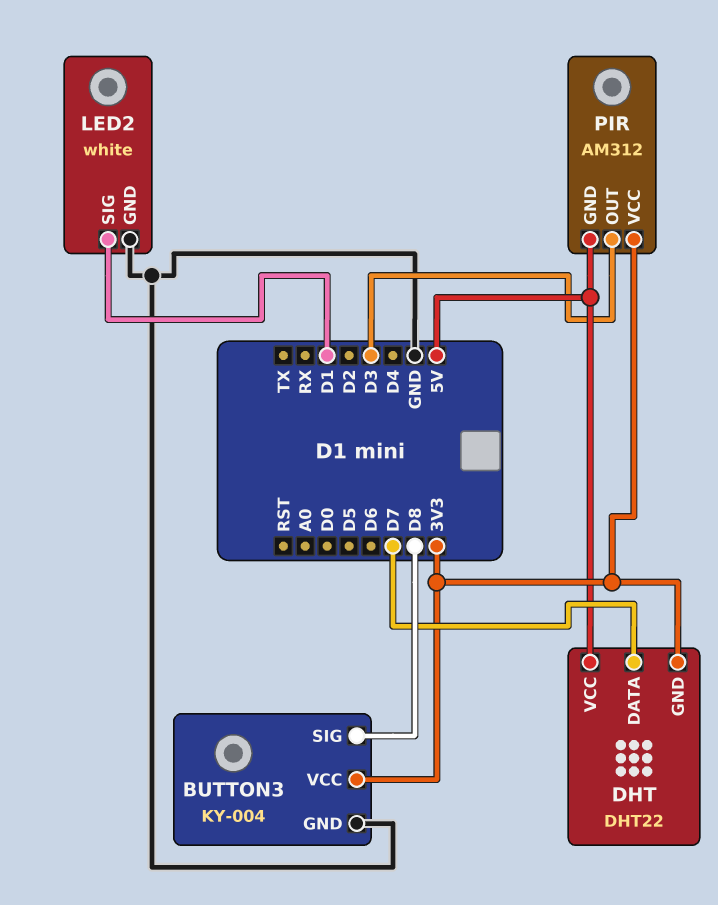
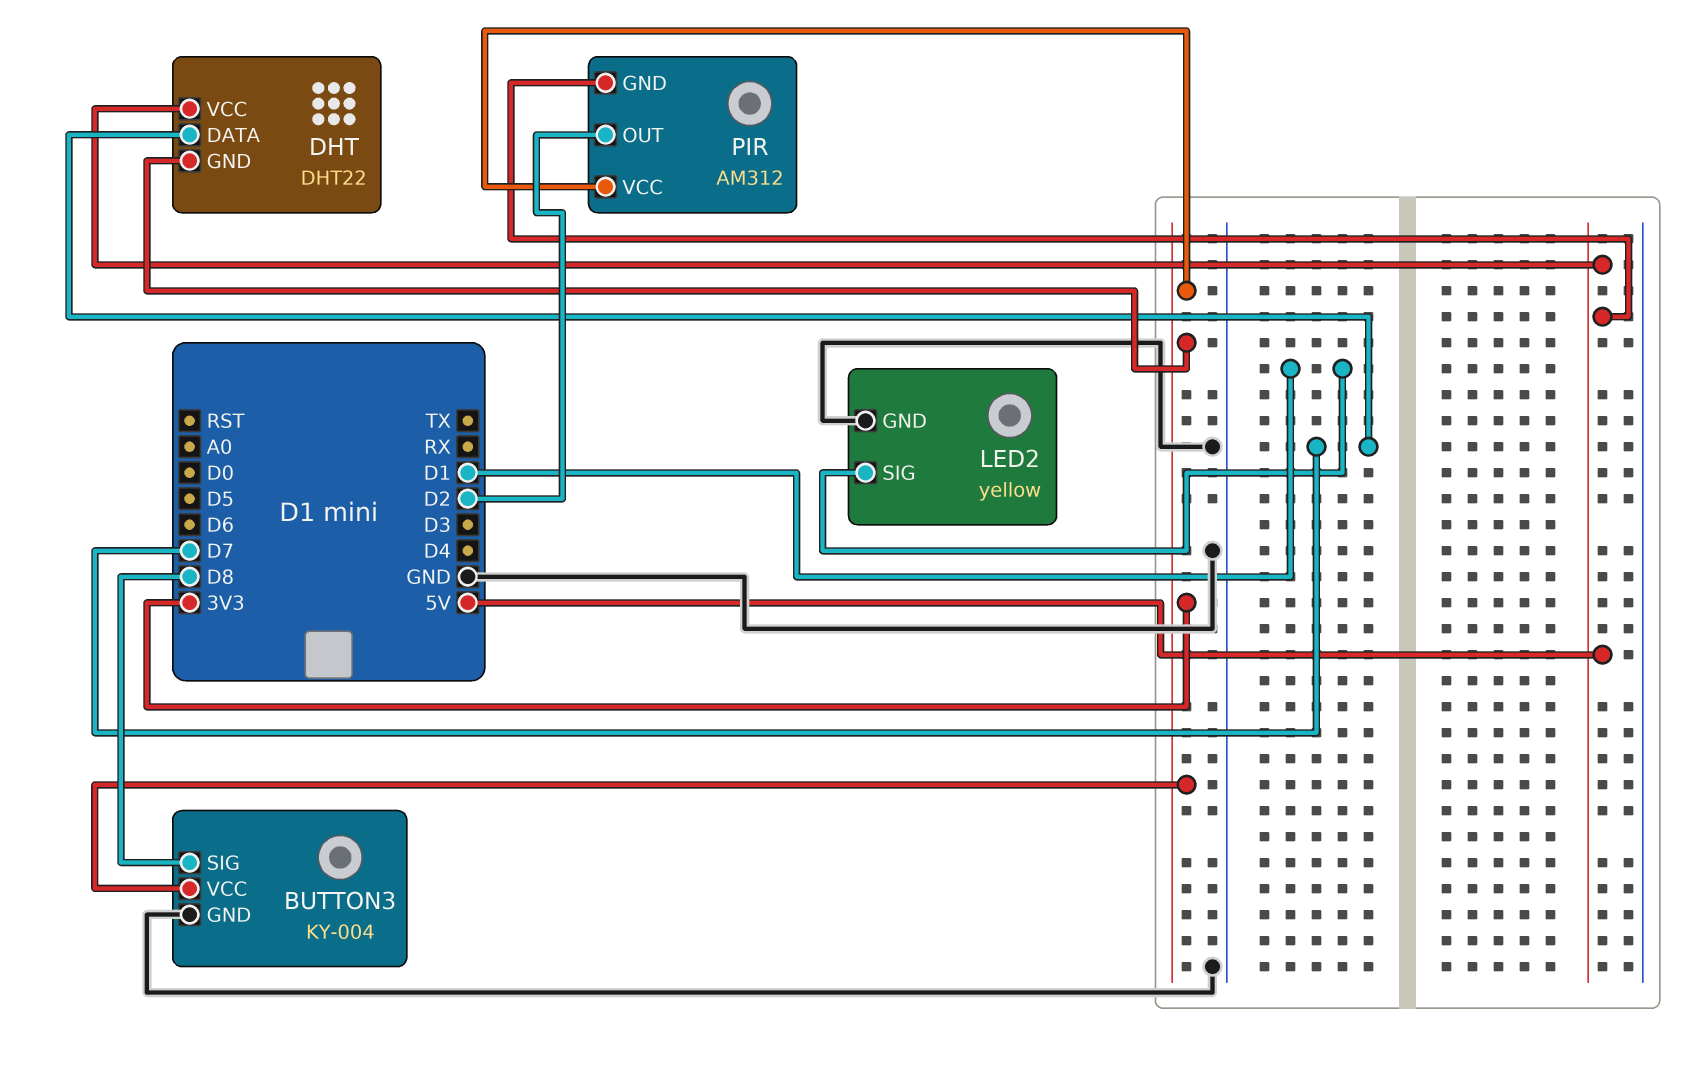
LED2: white -> yellow
PIR pin OUT: D3 -> D2

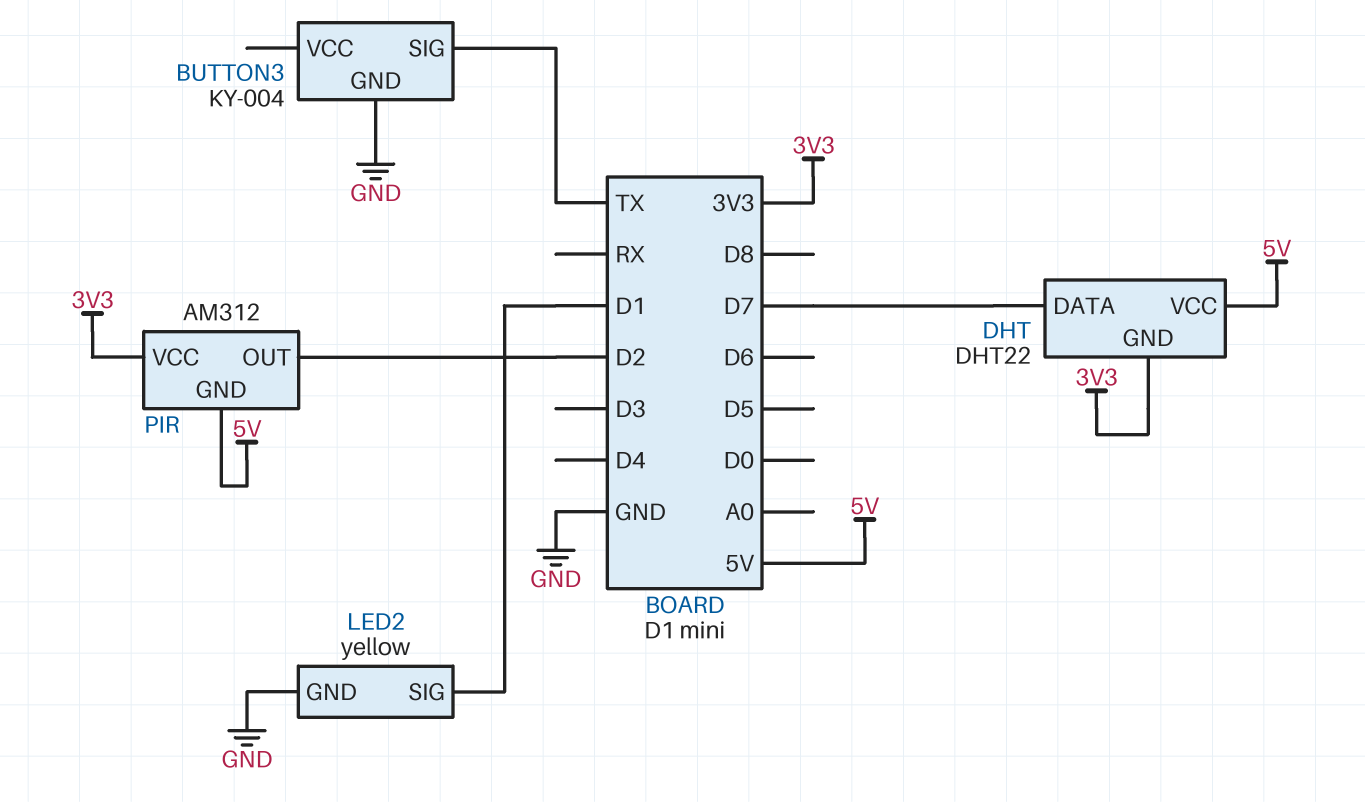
BUTTON3 pin SIG: D8 -> TX
BUTTON3 pin VCC: 3V3 -> none

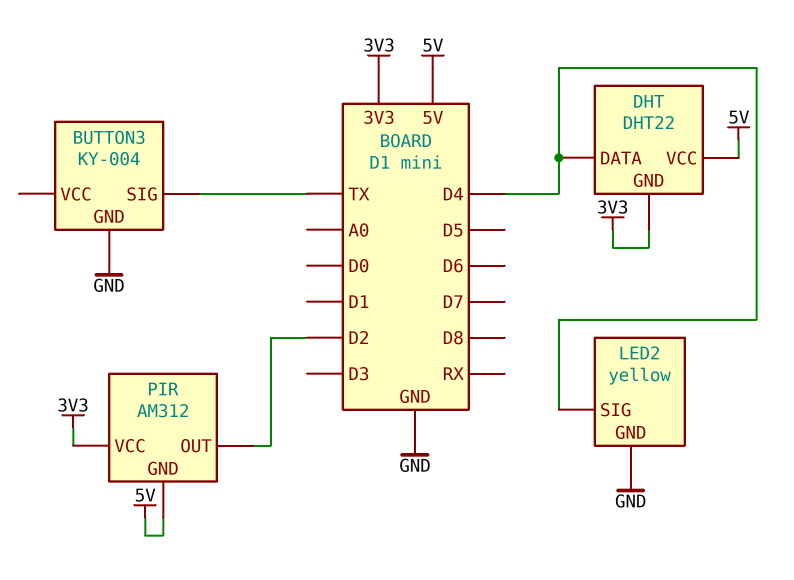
DHT pin DATA: D7 -> D4
LED2 pin SIG: D1 -> D4

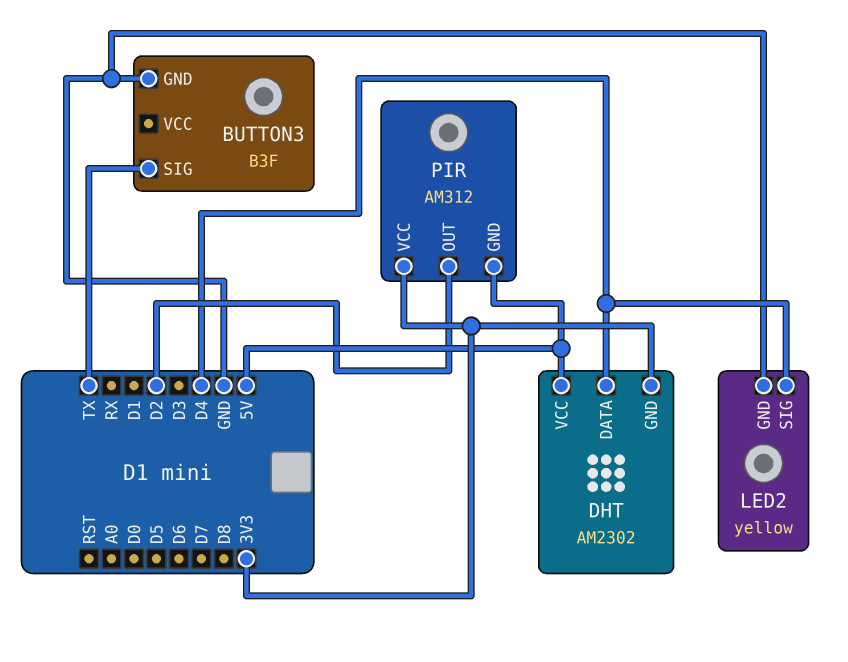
BUTTON3: KY-004 -> B3F
DHT: DHT22 -> AM2302

